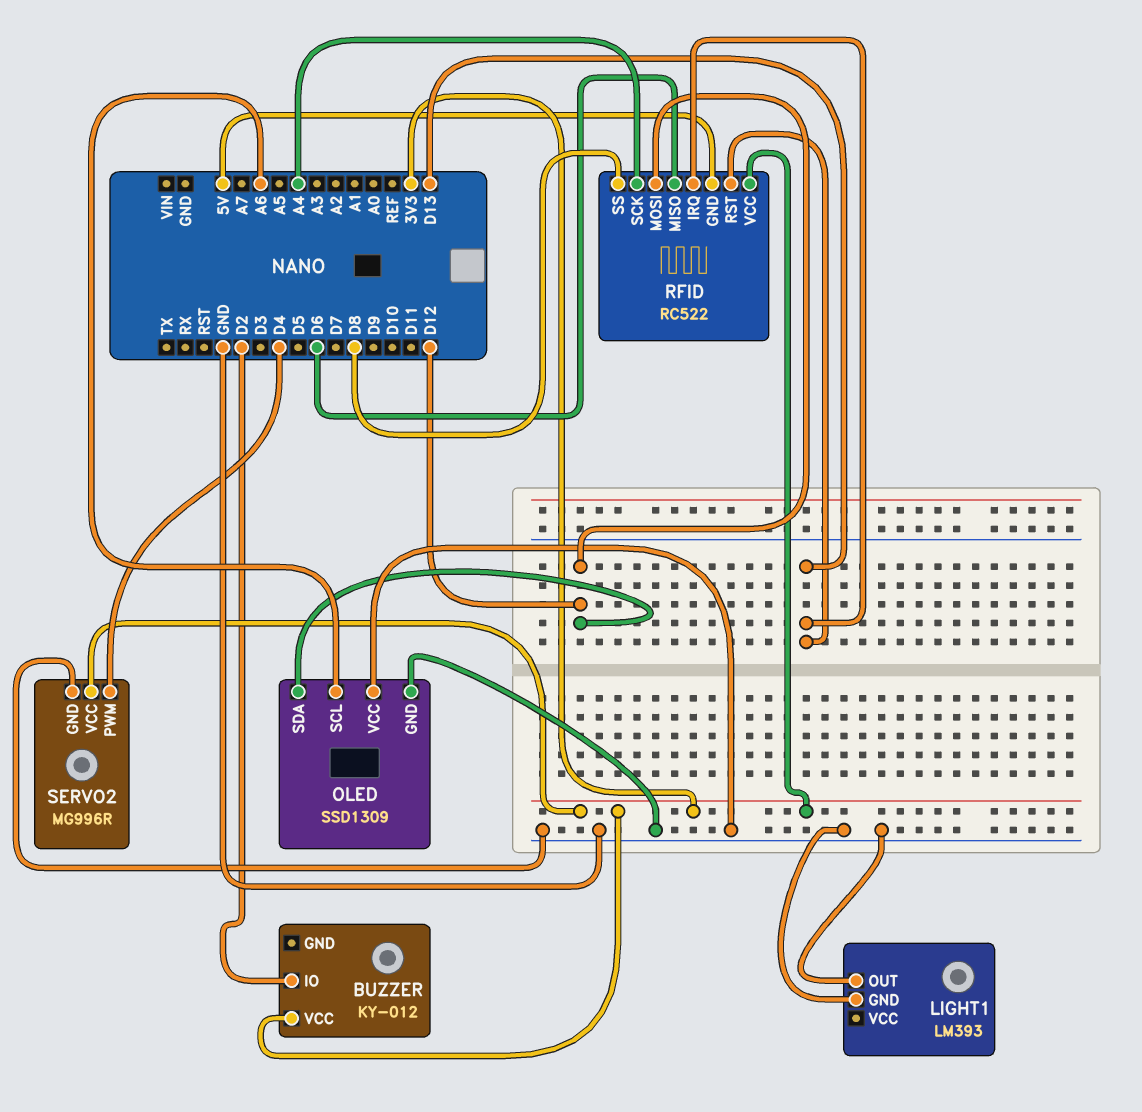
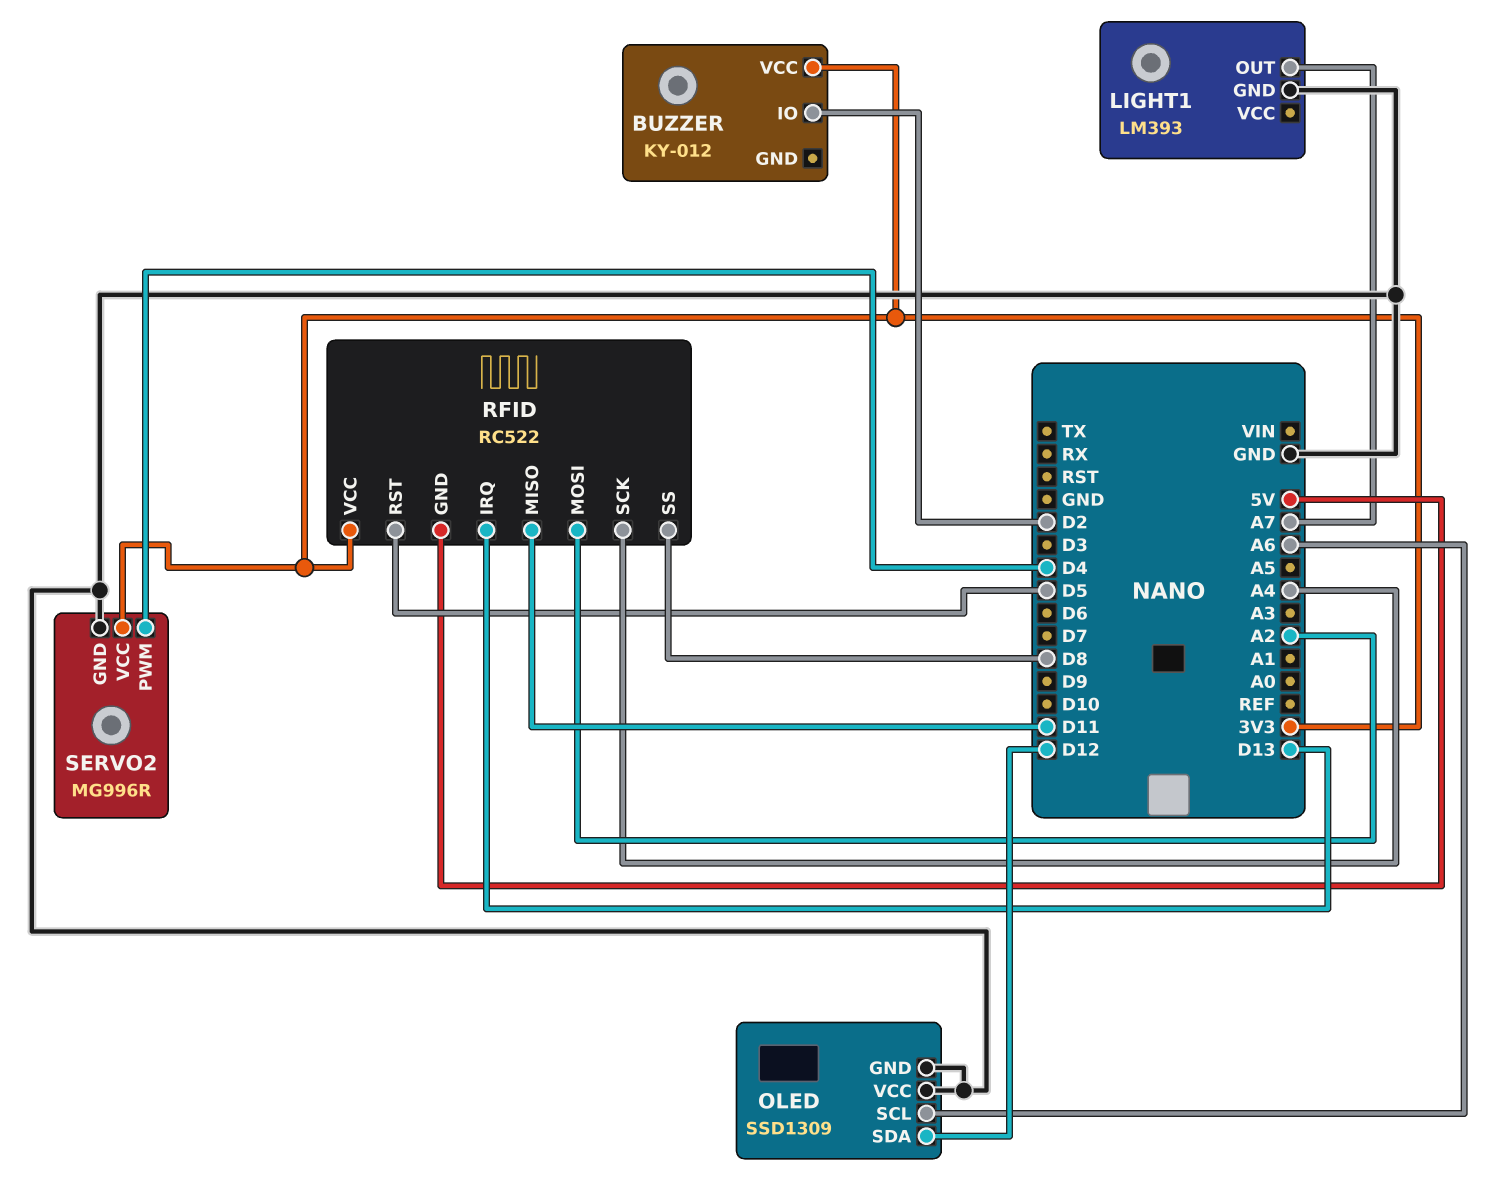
LIGHT1 pin OUT: GND -> A7
RFID pin MISO: D6 -> D11
RFID pin MOSI: D12 -> A2
RFID pin RST: D13 -> D5

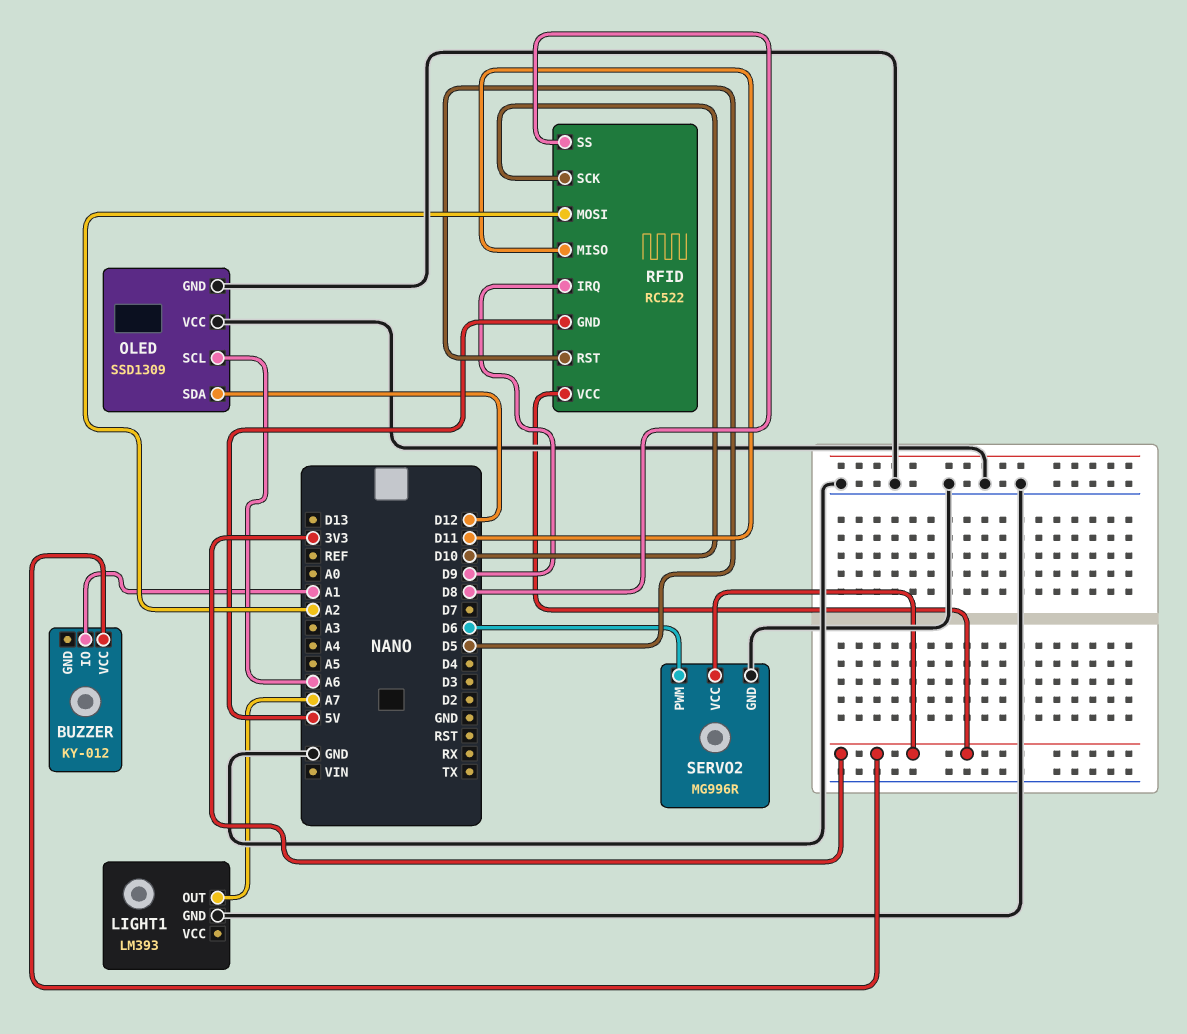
BUZZER pin IO: D2 -> A1
RFID pin IRQ: D13 -> D9
RFID pin SCK: A4 -> D10
SERVO2 pin PWM: D4 -> D6

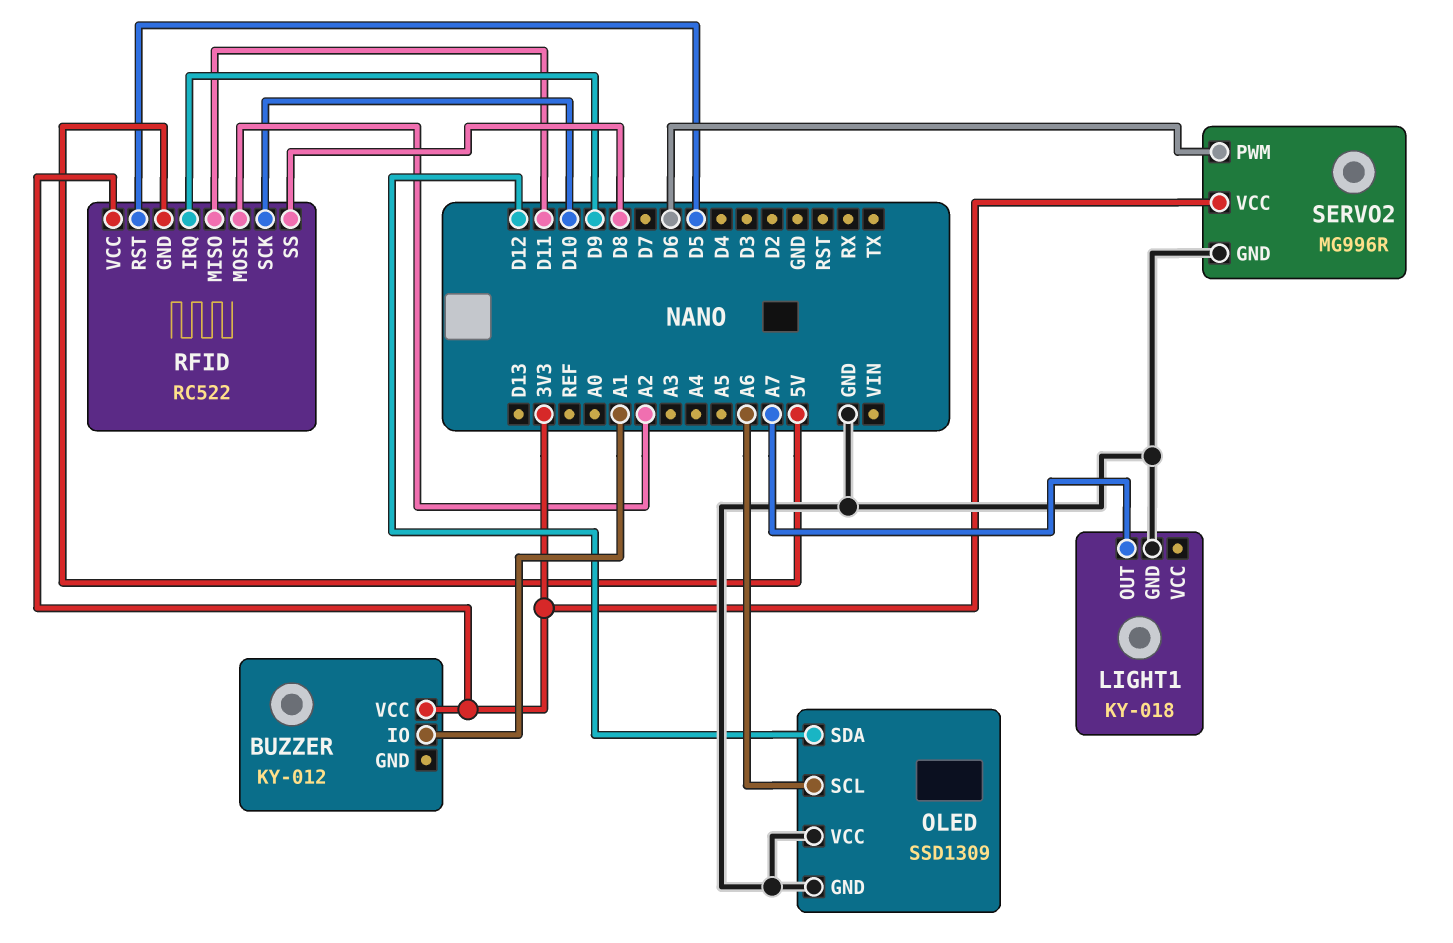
LIGHT1: LM393 -> KY-018

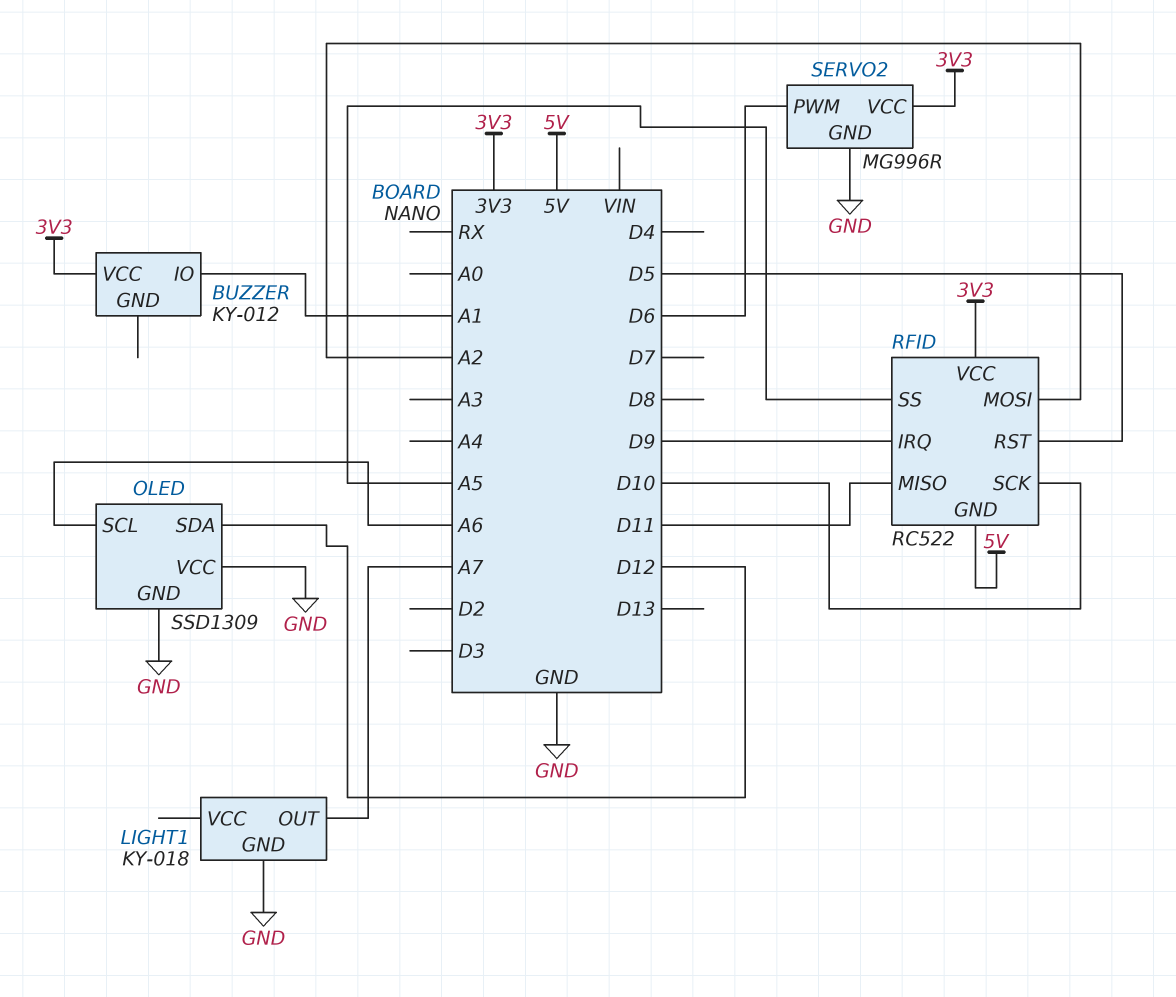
RFID pin SS: D8 -> A5

